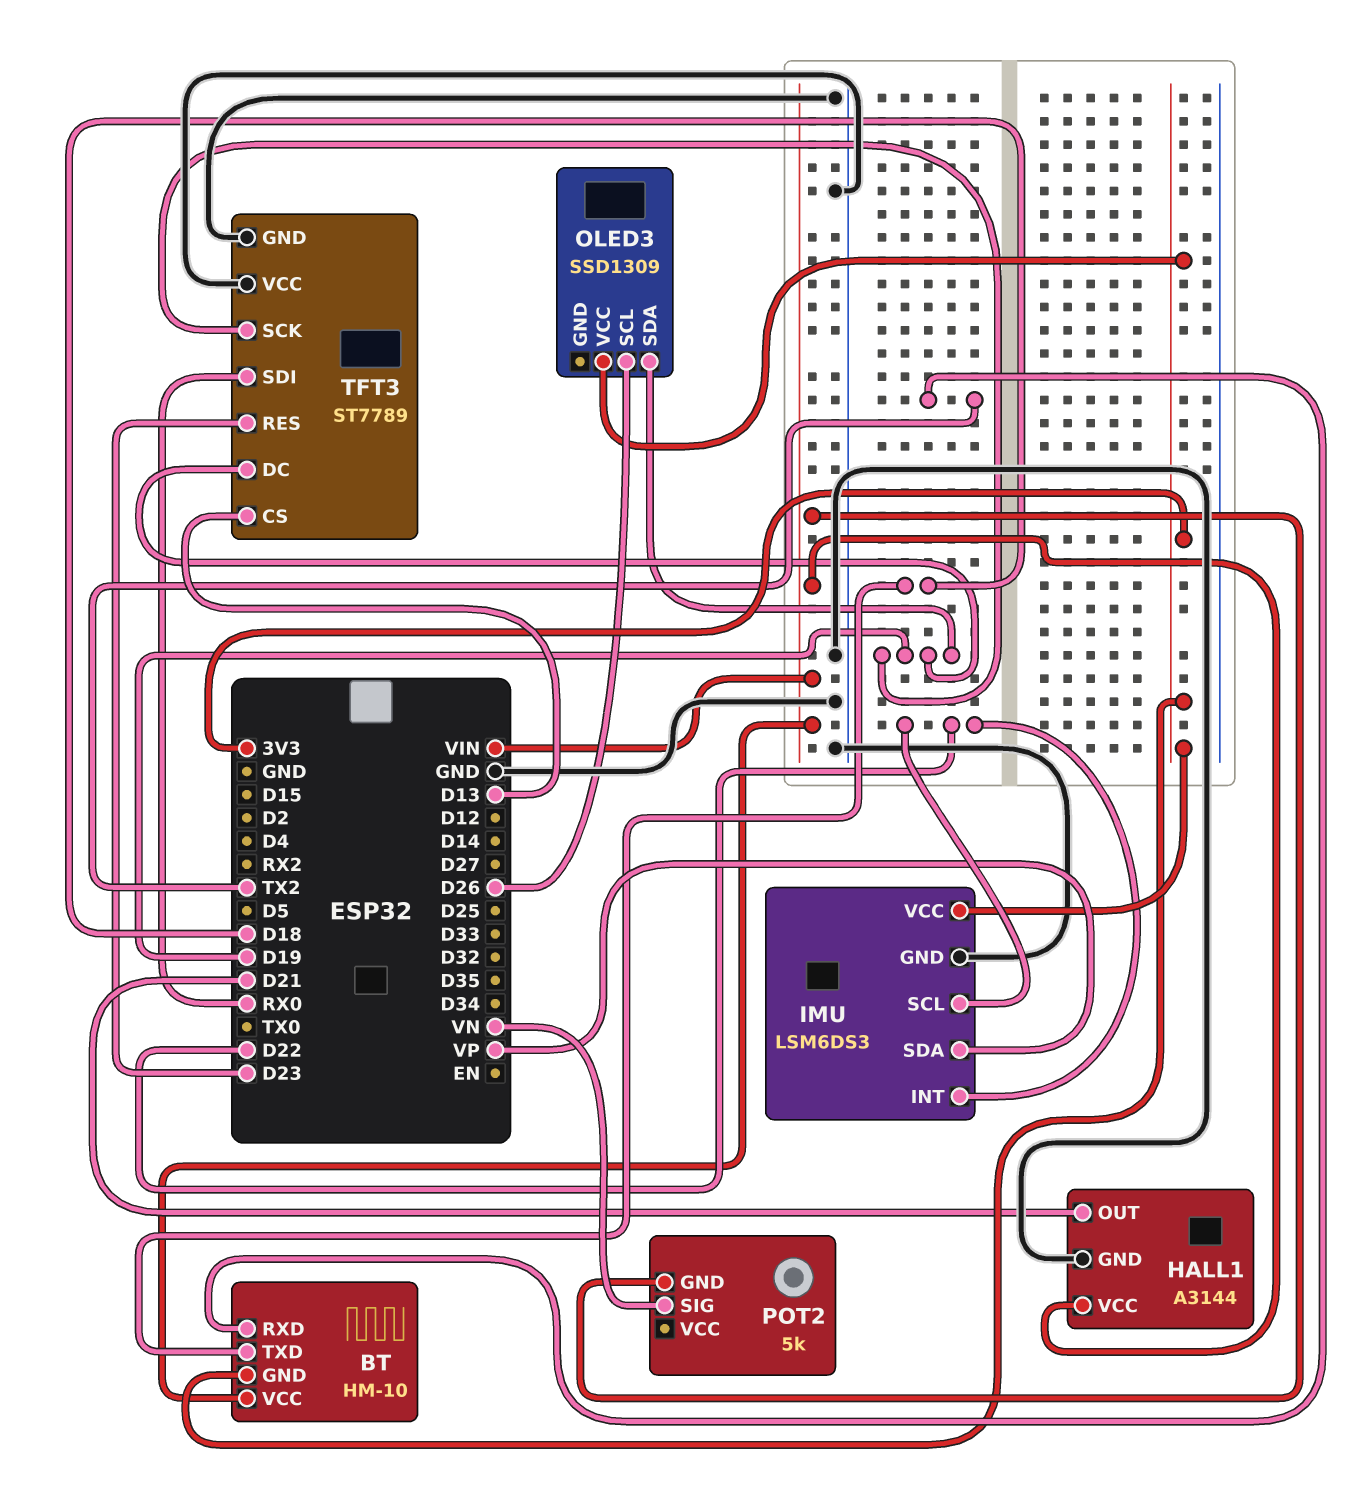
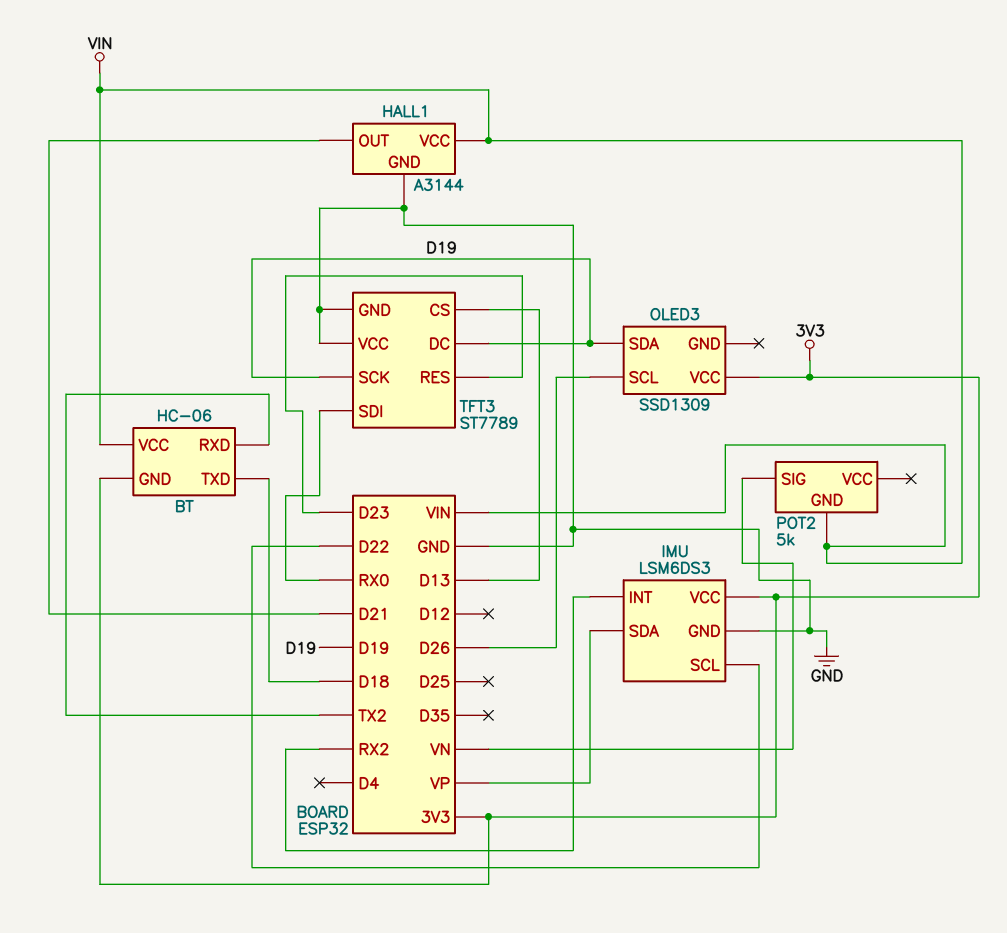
BT: HM-10 -> HC-06
IMU pin INT: D22 -> RX2

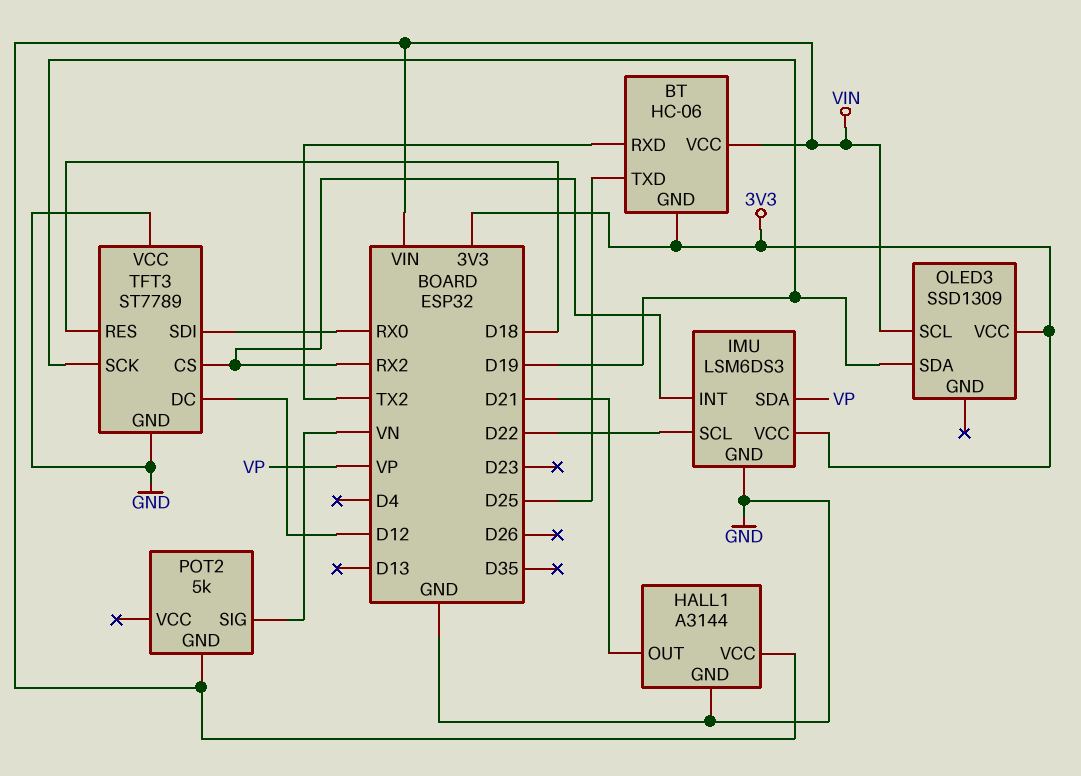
BT pin TXD: D18 -> D25
OLED3 pin SCL: D26 -> VIN
TFT3 pin CS: D13 -> RX2
TFT3 pin DC: D19 -> D12
TFT3 pin RES: D23 -> D18

